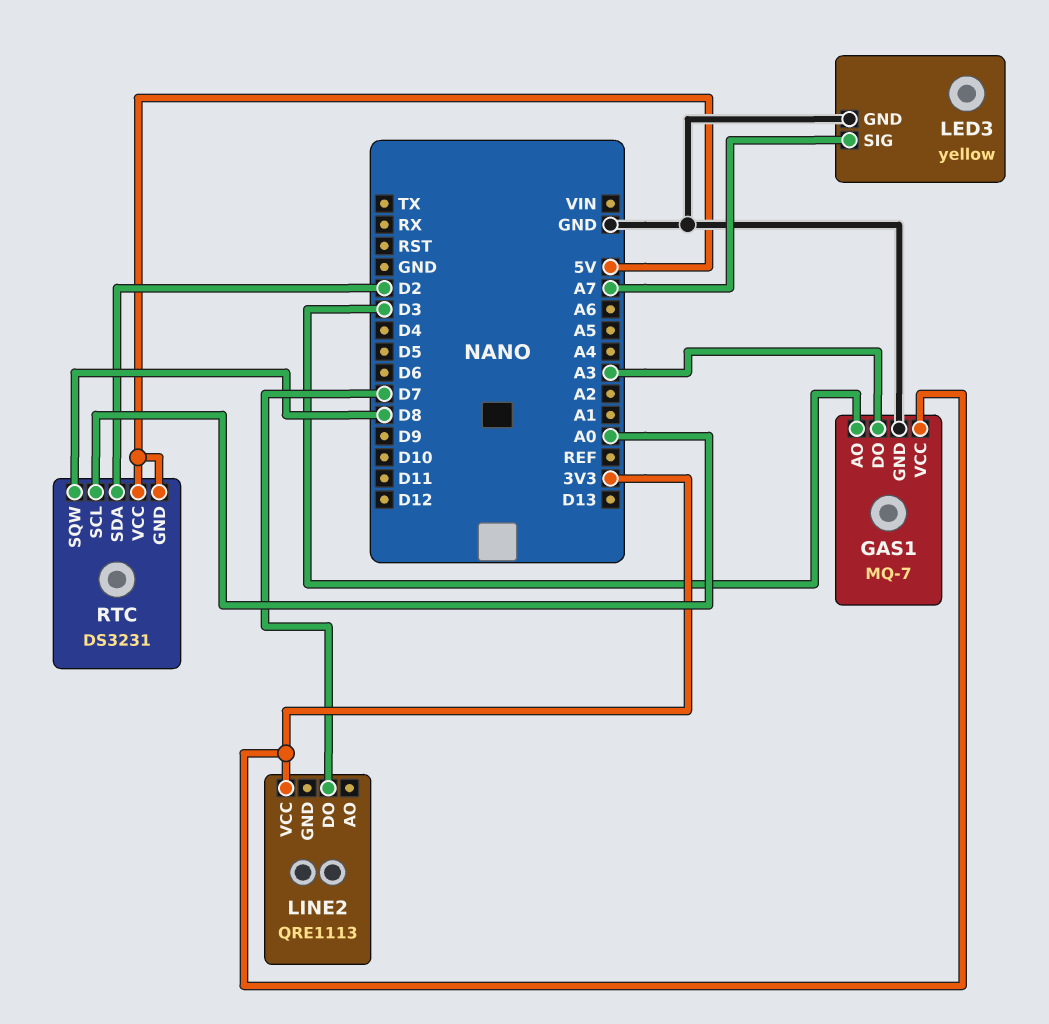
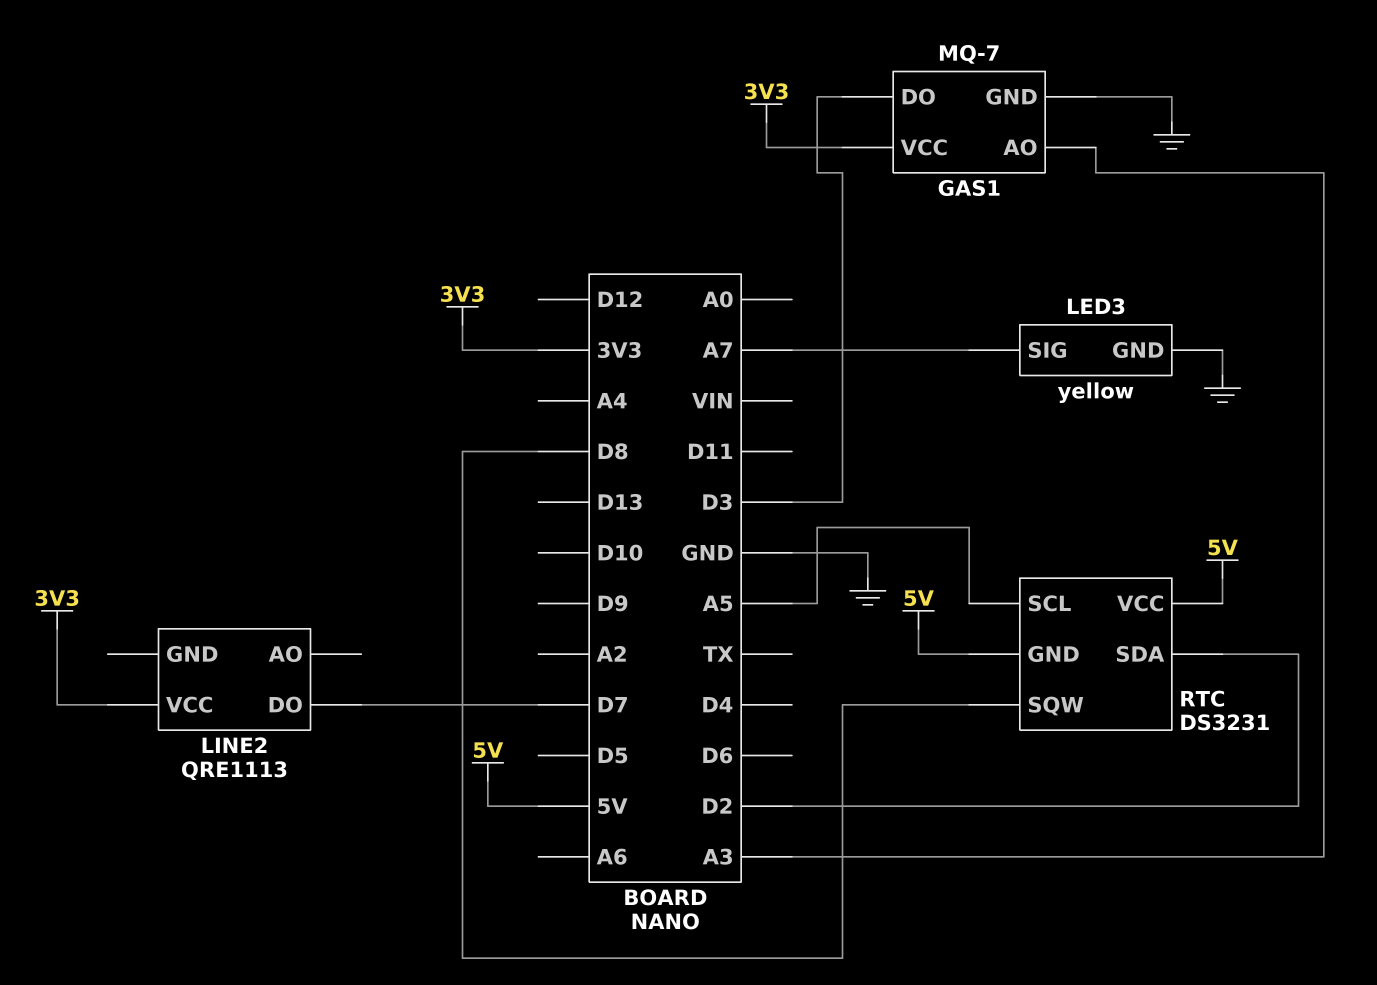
GAS1 pin AO: D3 -> A3
GAS1 pin DO: A3 -> D3
RTC pin SCL: A0 -> A5

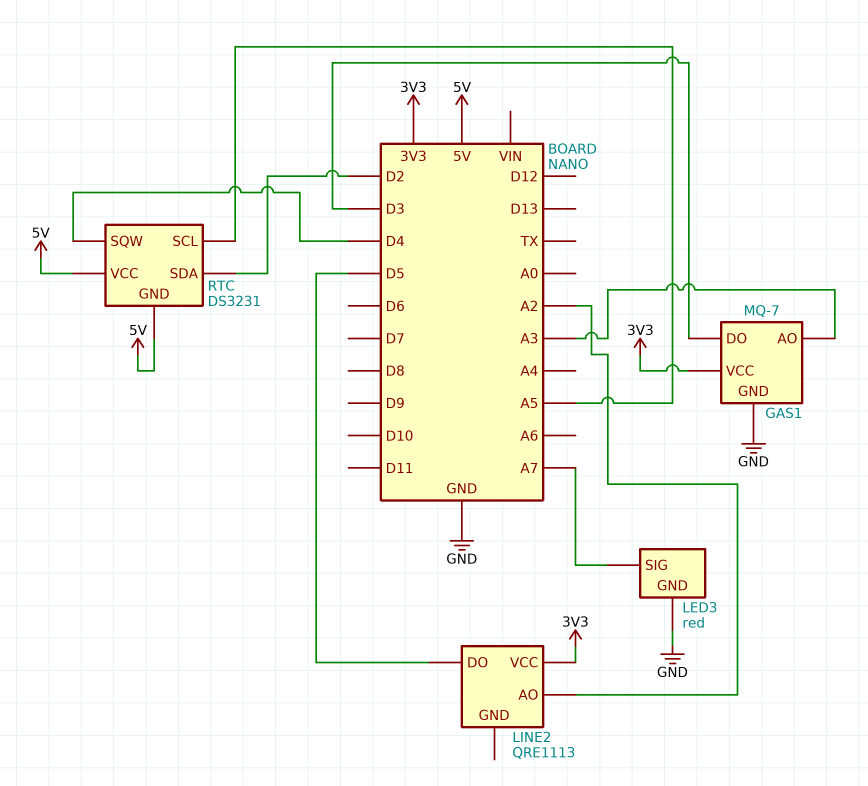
LED3: yellow -> red
LINE2 pin AO: none -> A2
LINE2 pin DO: D7 -> D5
RTC pin SQW: D8 -> D4

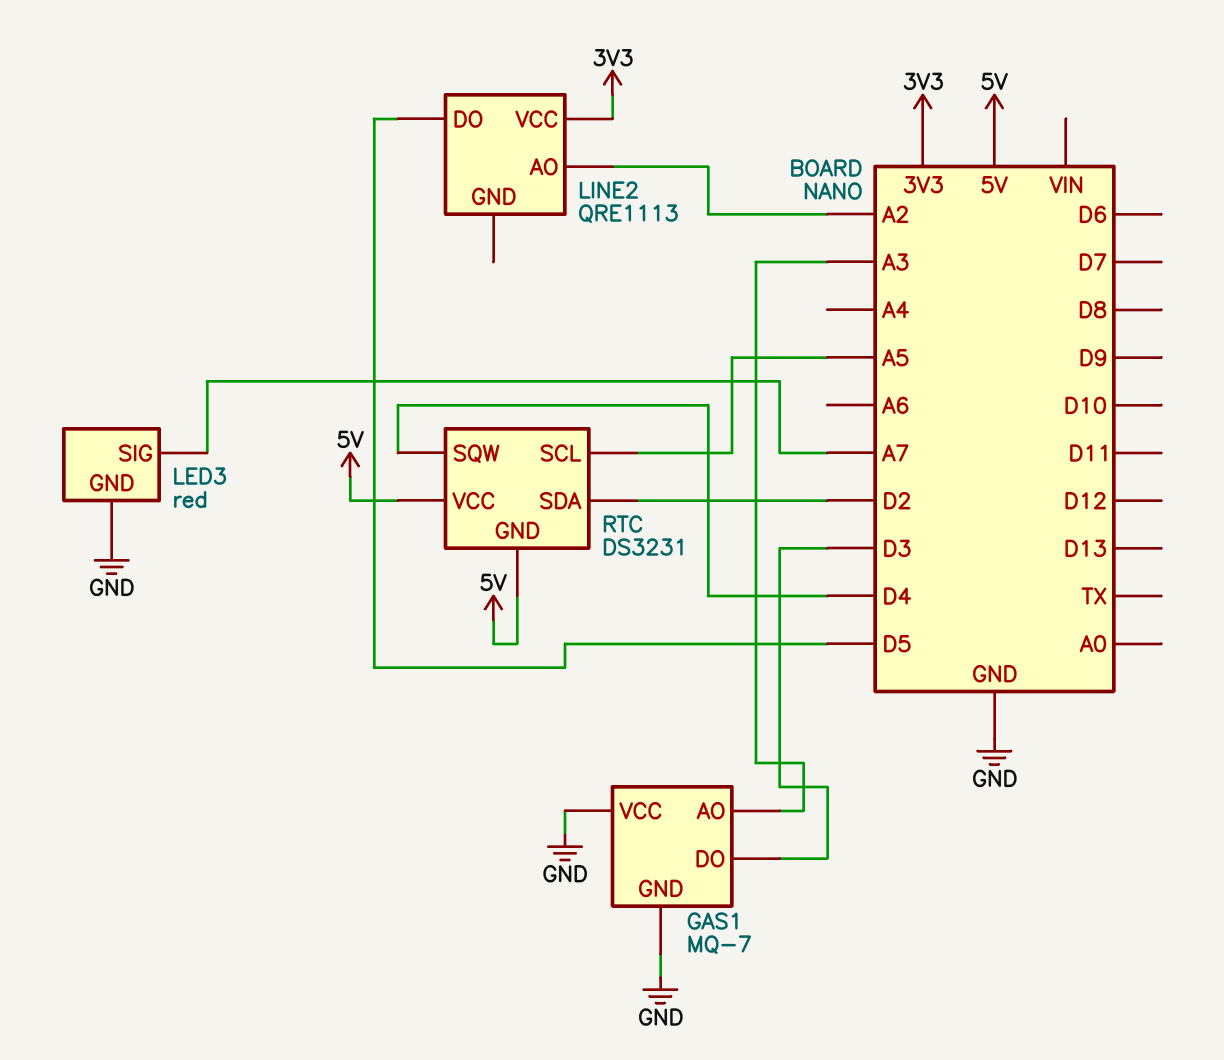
GAS1 pin VCC: 3V3 -> GND

